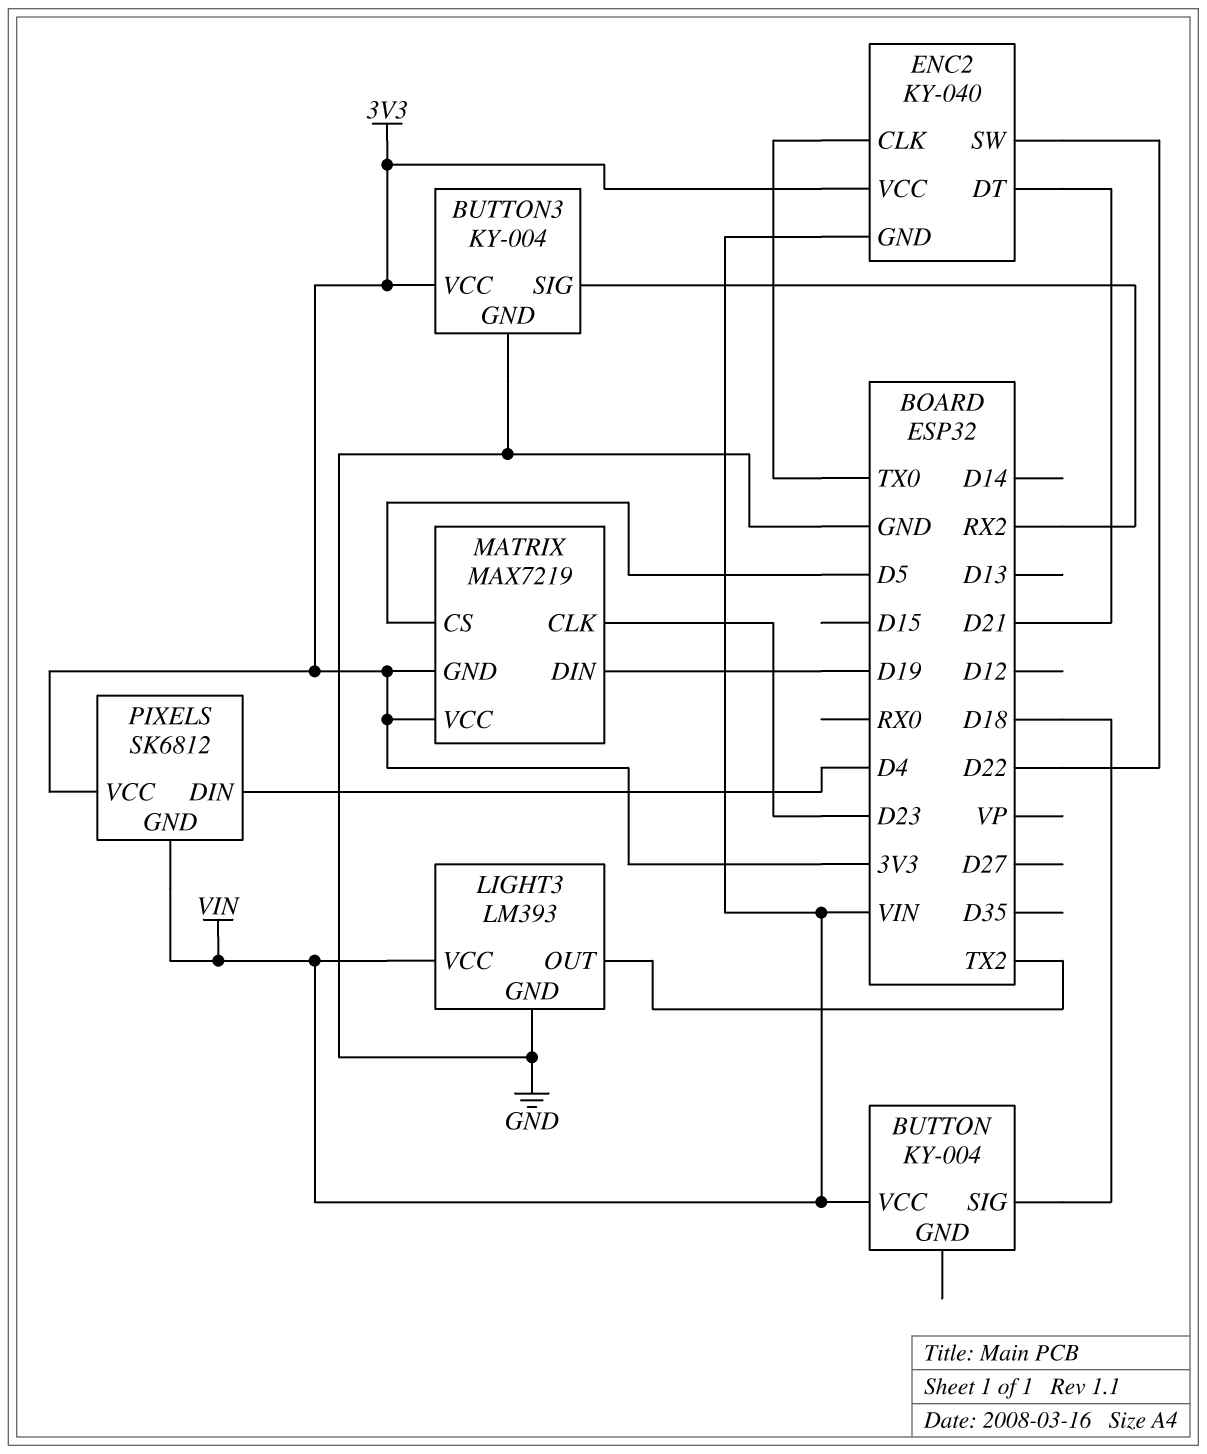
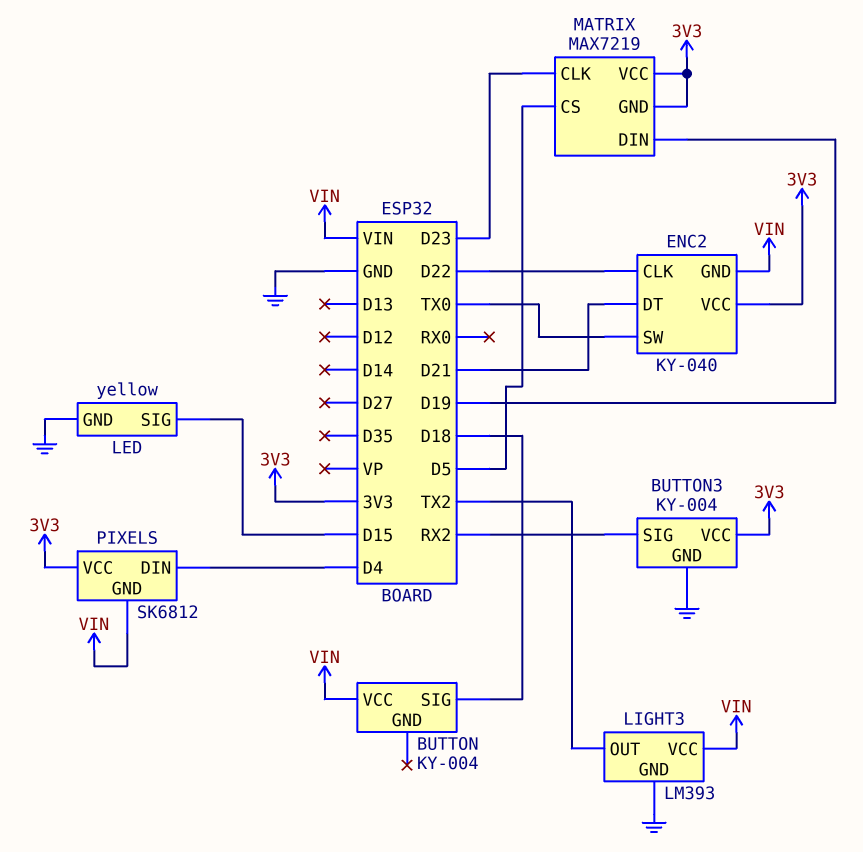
ENC2 pin CLK: TX0 -> D22
ENC2 pin SW: D22 -> TX0
LED: none -> yellow
LED pin GND: none -> GND
LED pin SIG: none -> D15

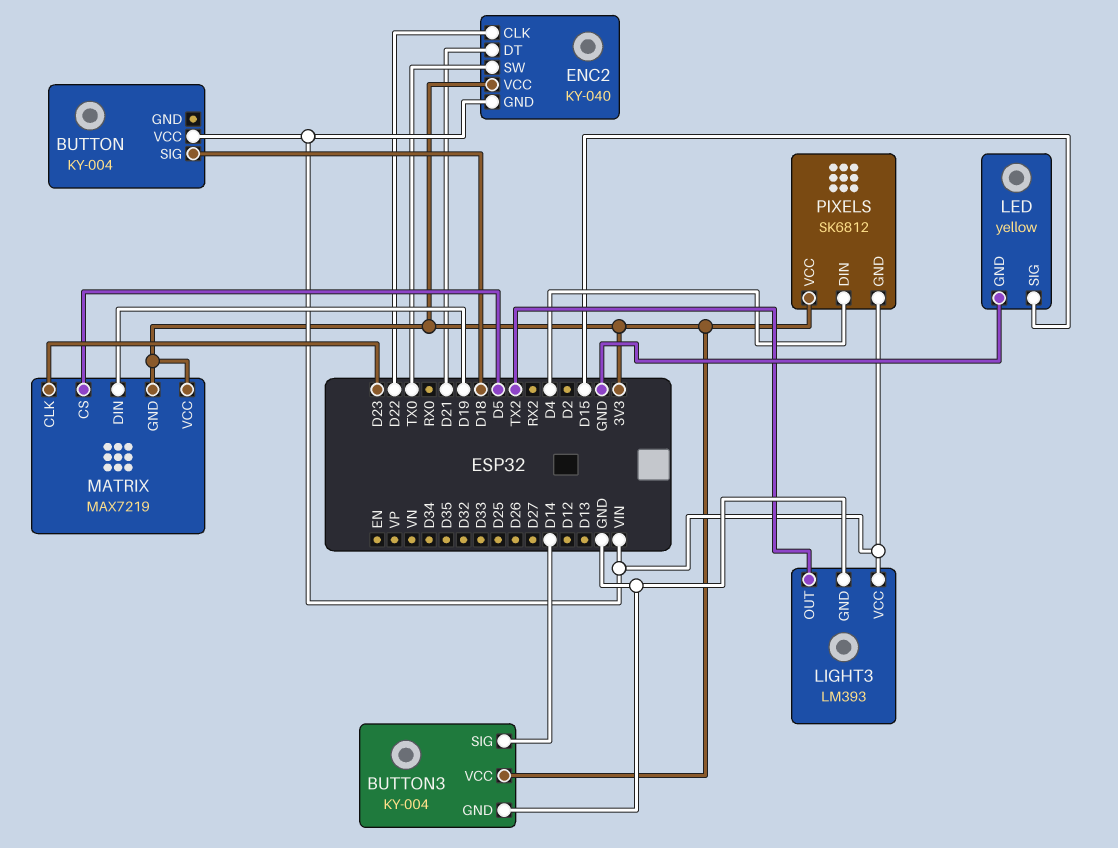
BUTTON3 pin SIG: RX2 -> D14

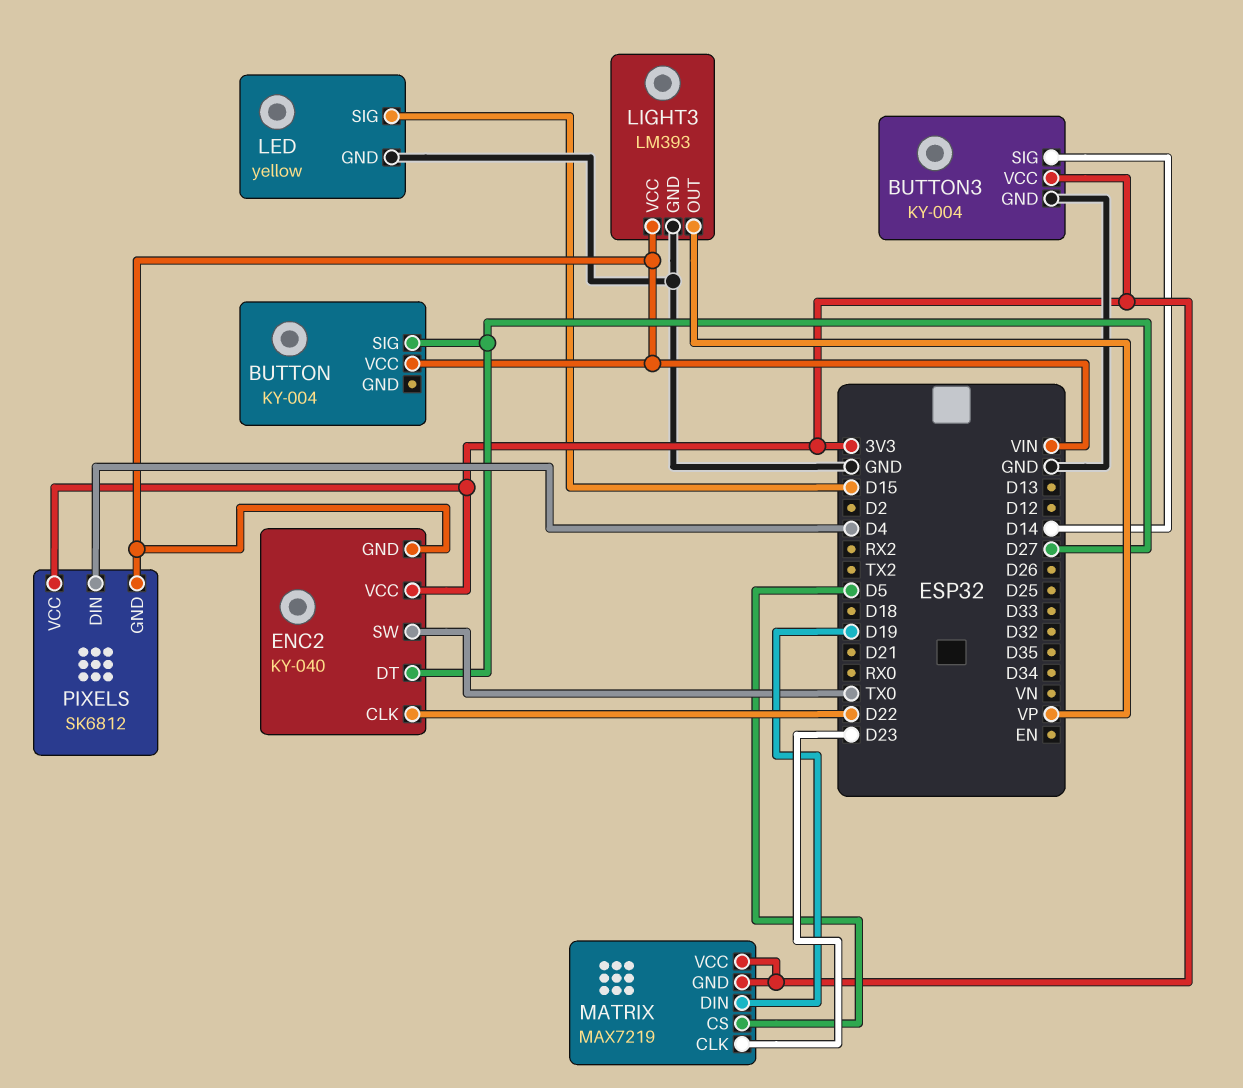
BUTTON pin SIG: D18 -> D27
ENC2 pin DT: D21 -> D27
LIGHT3 pin OUT: TX2 -> VP

